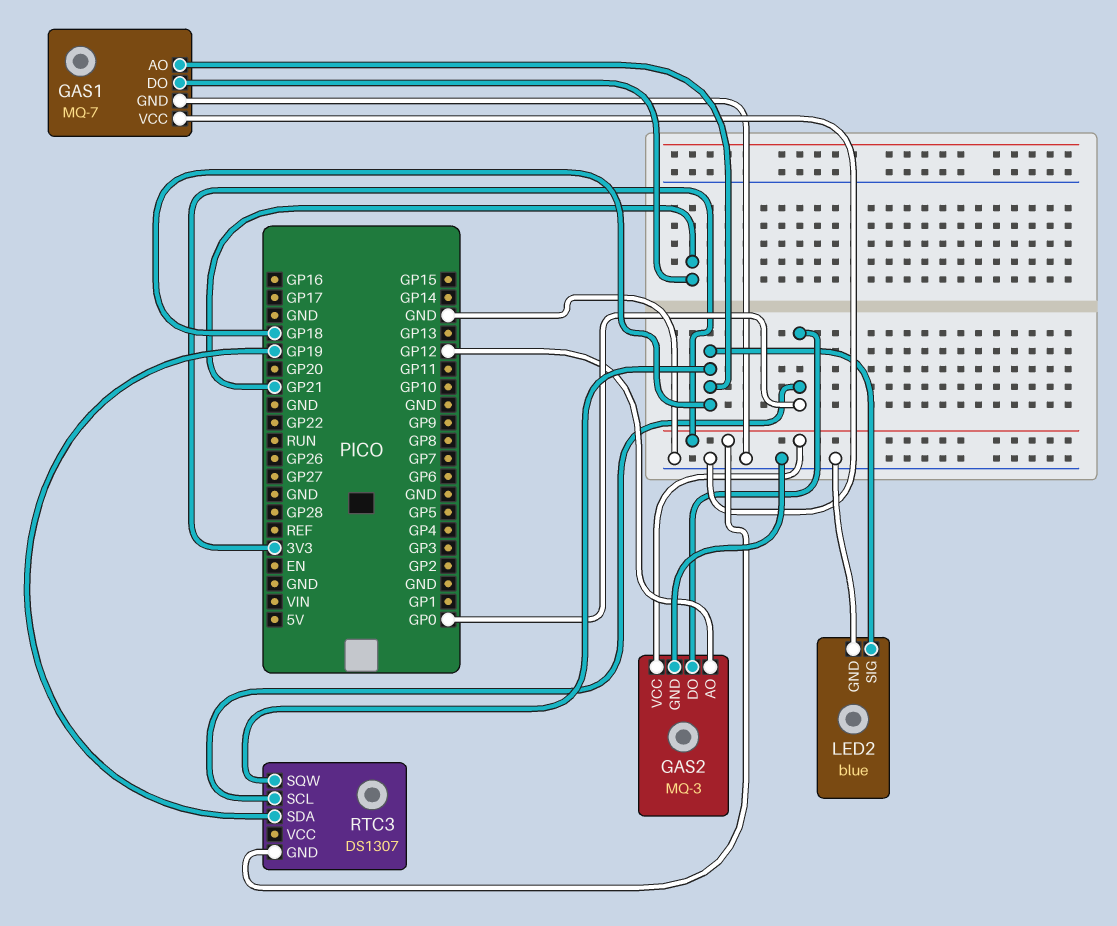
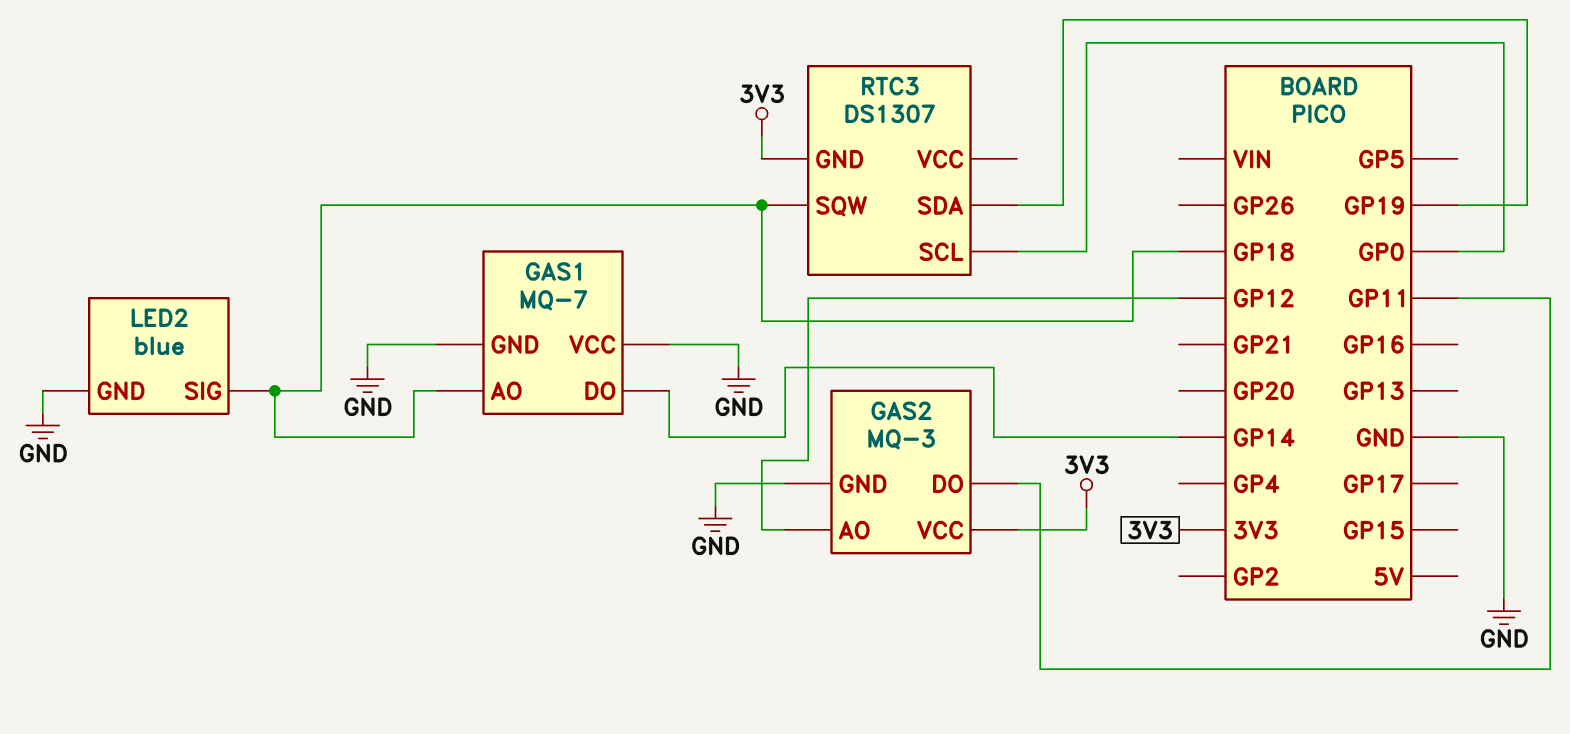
GAS1 pin DO: GP21 -> GP14
GAS2 pin DO: GP0 -> GP11

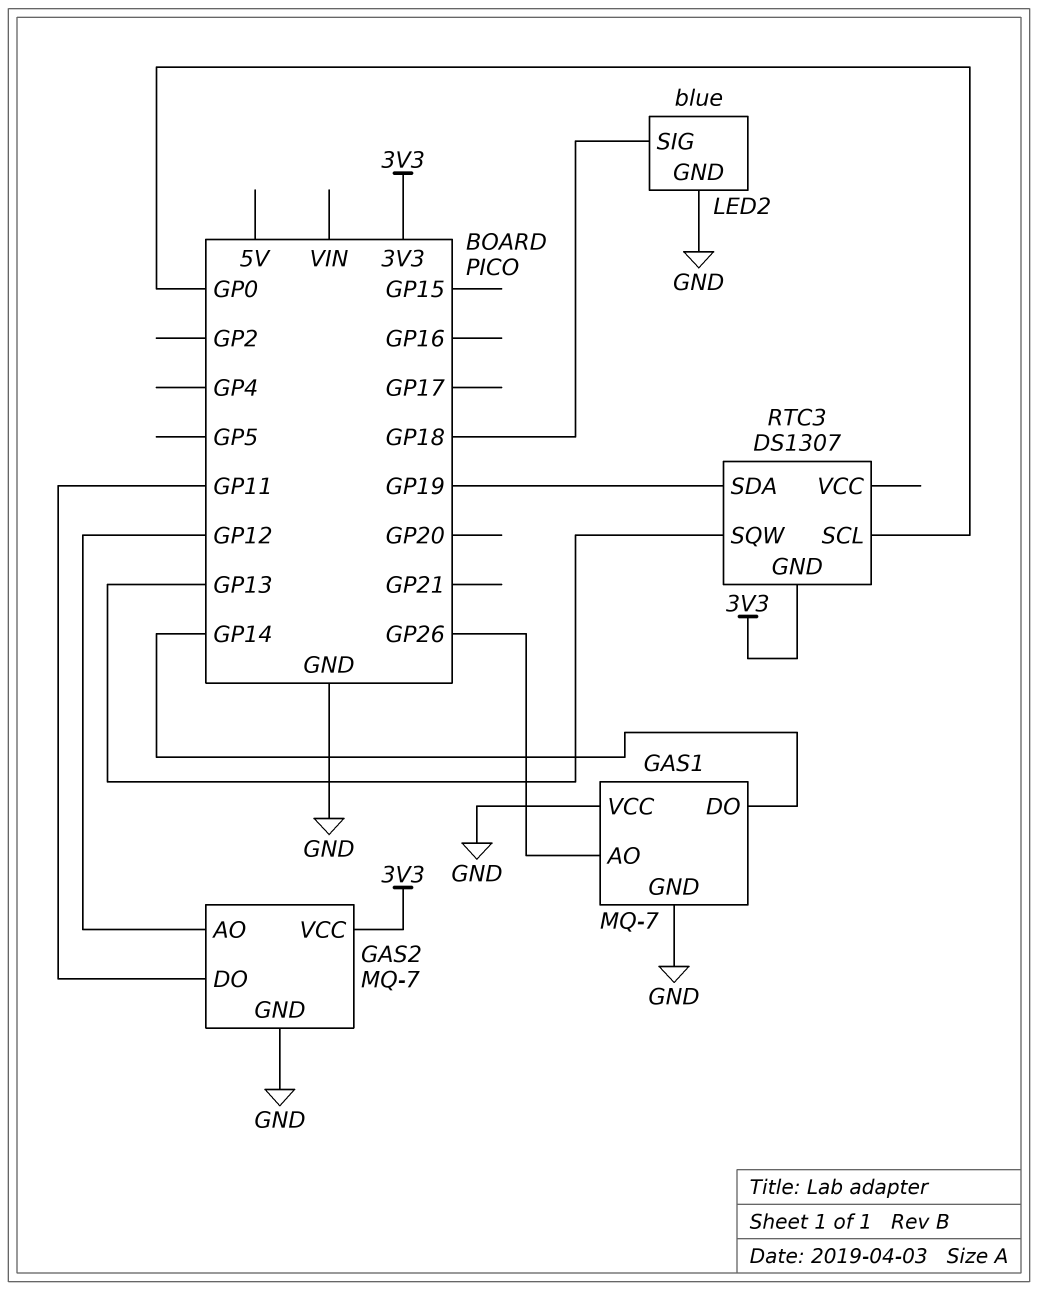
GAS1 pin AO: GP18 -> GP26
GAS2: MQ-3 -> MQ-7
RTC3 pin SQW: GP18 -> GP13

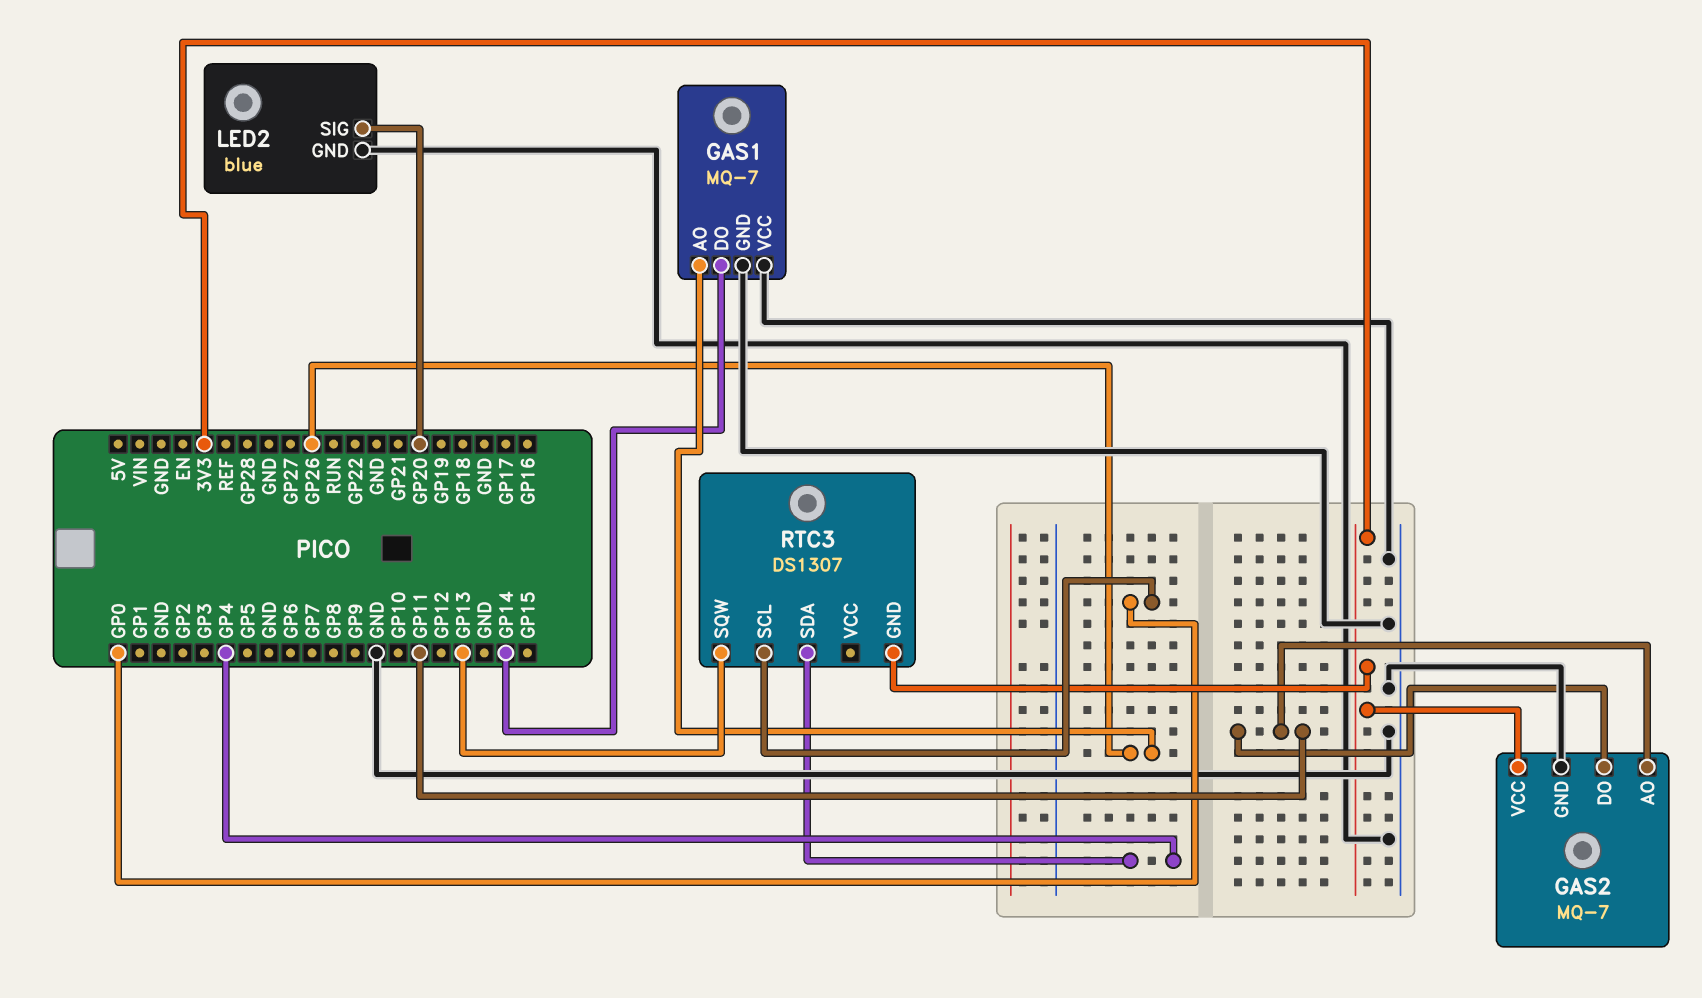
GAS2 pin AO: GP12 -> GP11
LED2 pin SIG: GP18 -> GP20
RTC3 pin SDA: GP19 -> GP4

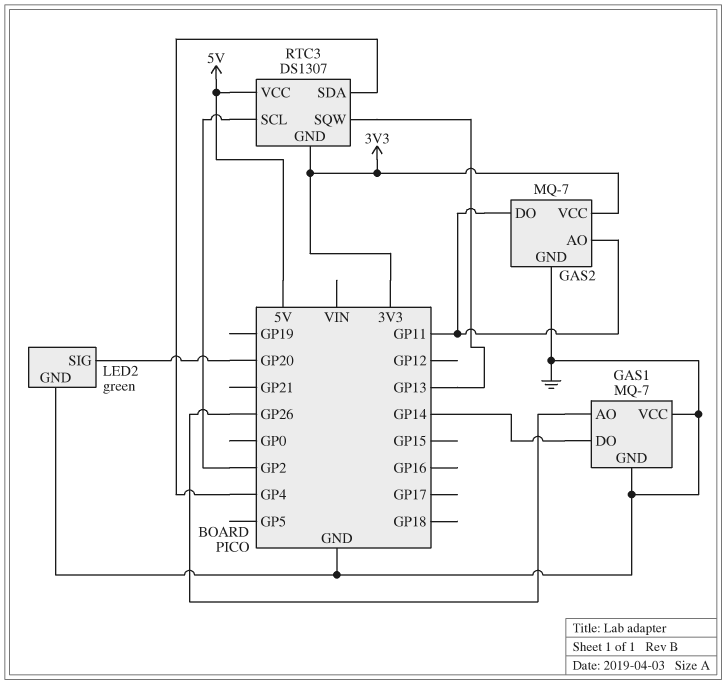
LED2: blue -> green
RTC3 pin SCL: GP0 -> GP2
RTC3 pin VCC: none -> 5V

